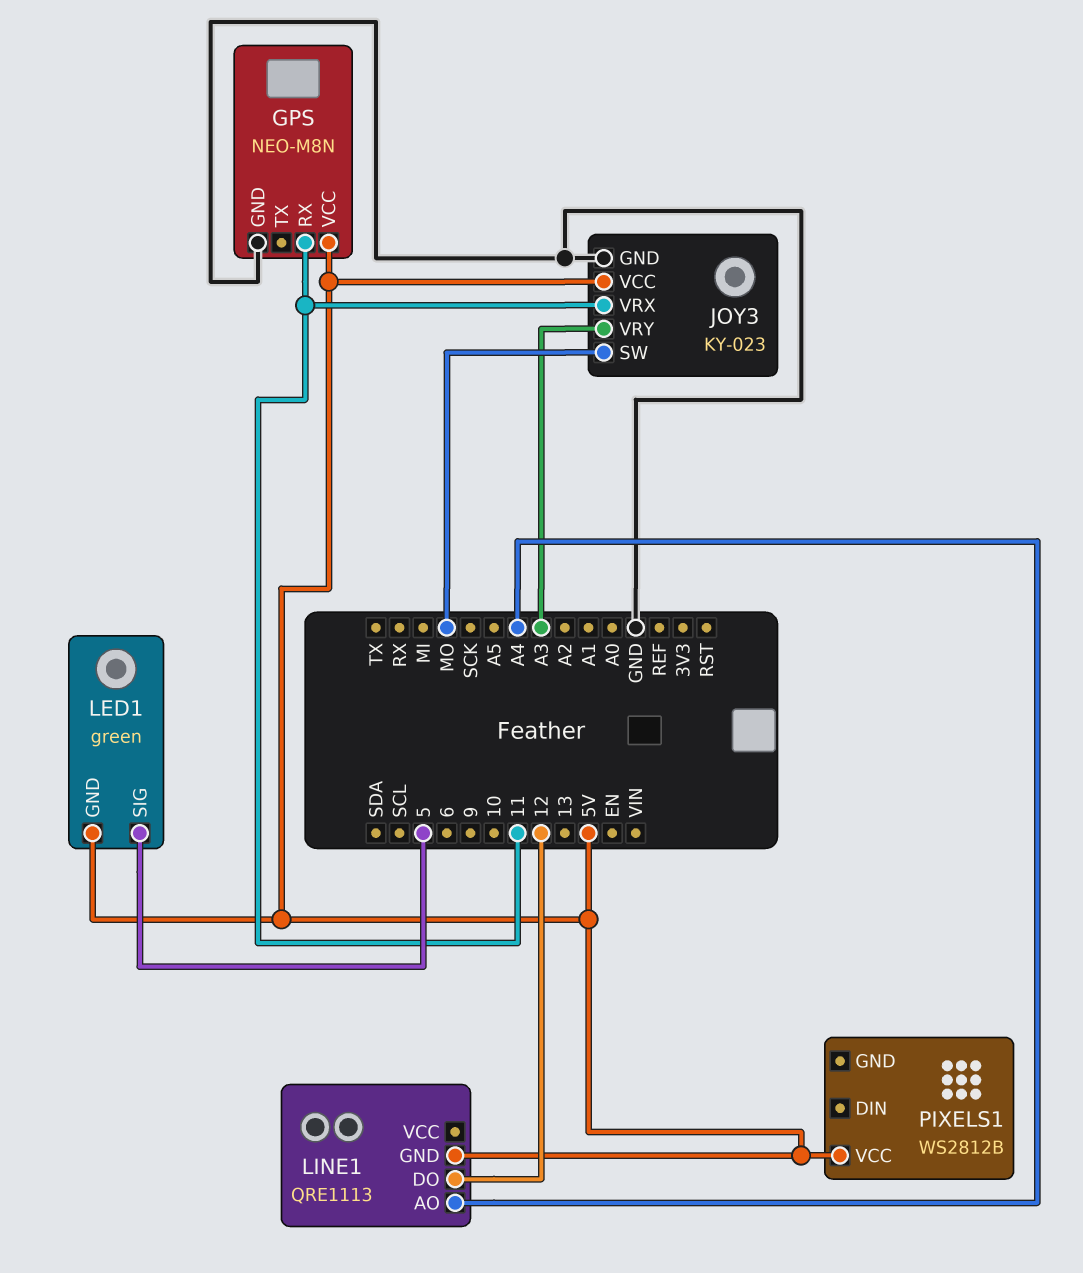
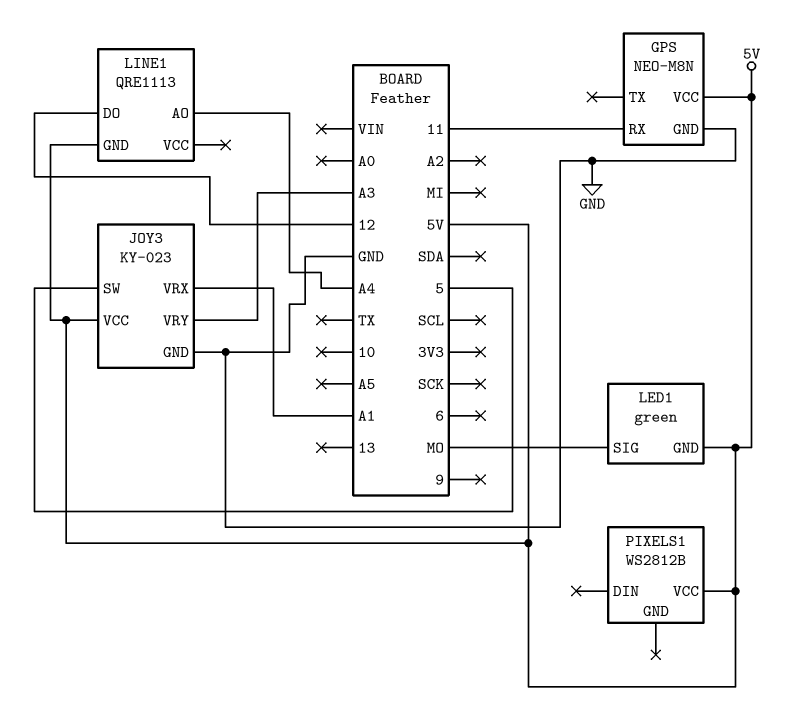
JOY3 pin SW: MO -> 5
JOY3 pin VRX: 11 -> A1
LED1 pin SIG: 5 -> MO

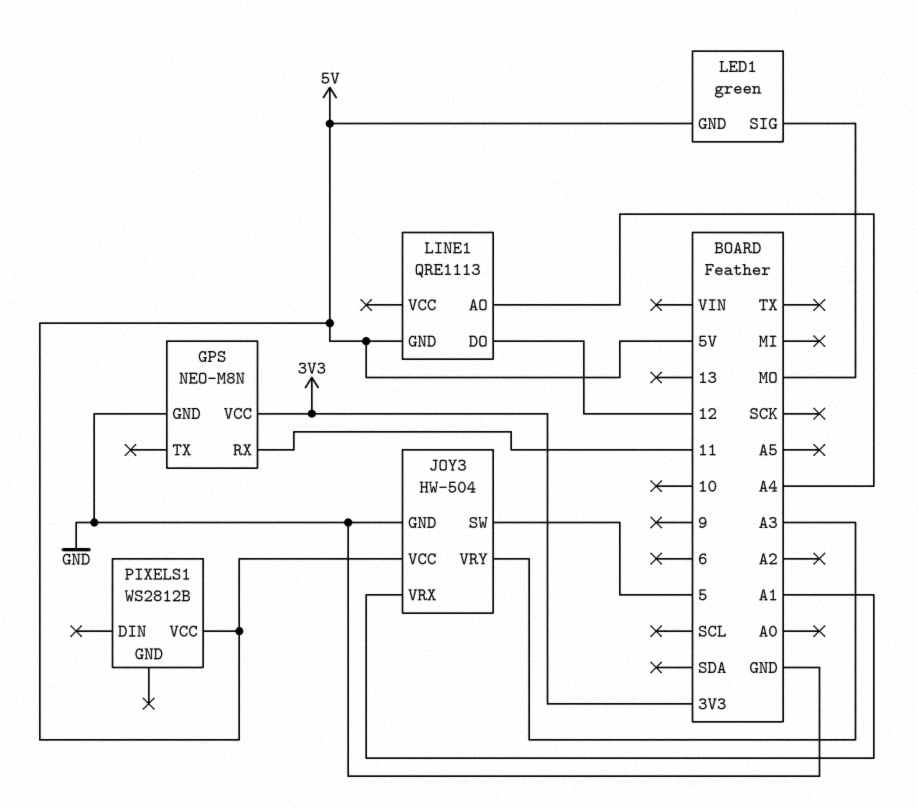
GPS pin VCC: 5V -> 3V3
JOY3: KY-023 -> HW-504

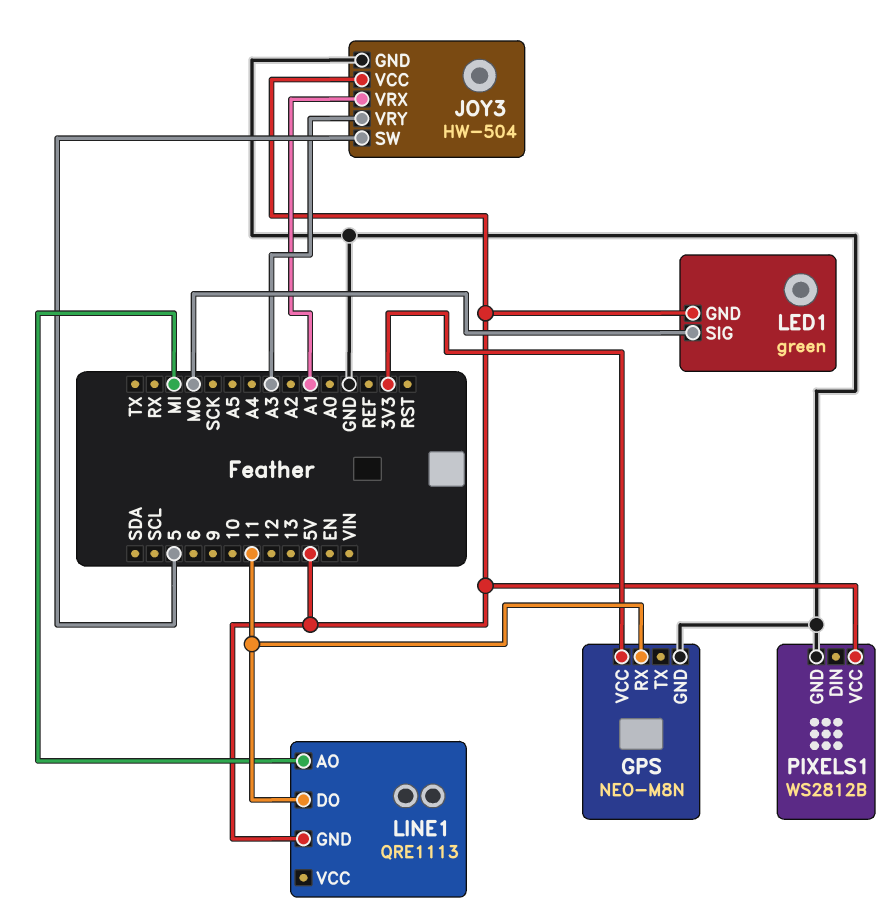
LINE1 pin AO: A4 -> MI
LINE1 pin DO: 12 -> 11
PIXELS1 pin GND: none -> GND

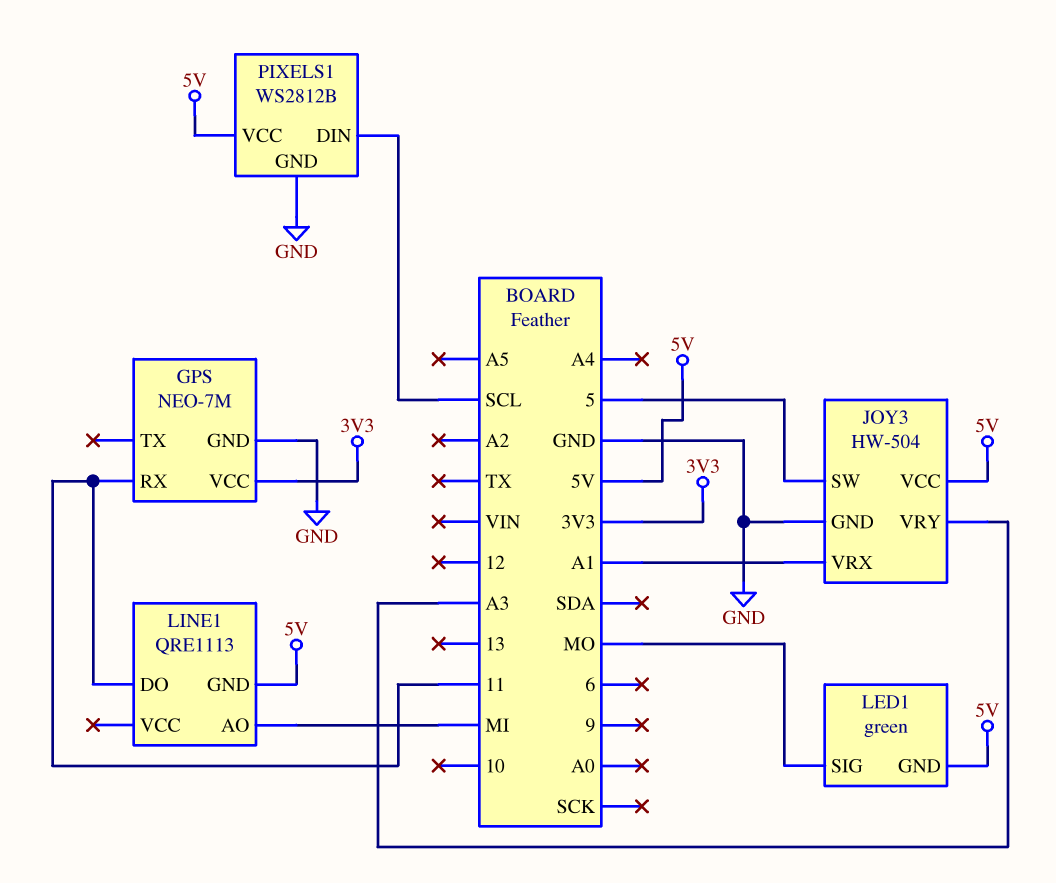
GPS: NEO-M8N -> NEO-7M
PIXELS1 pin DIN: none -> SCL

